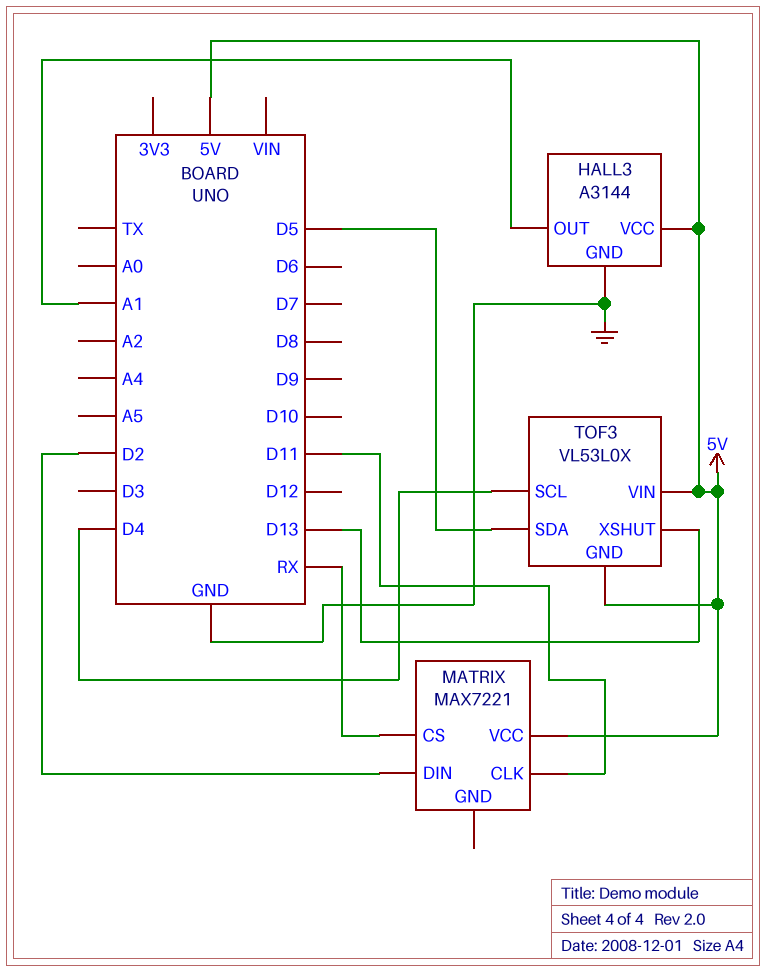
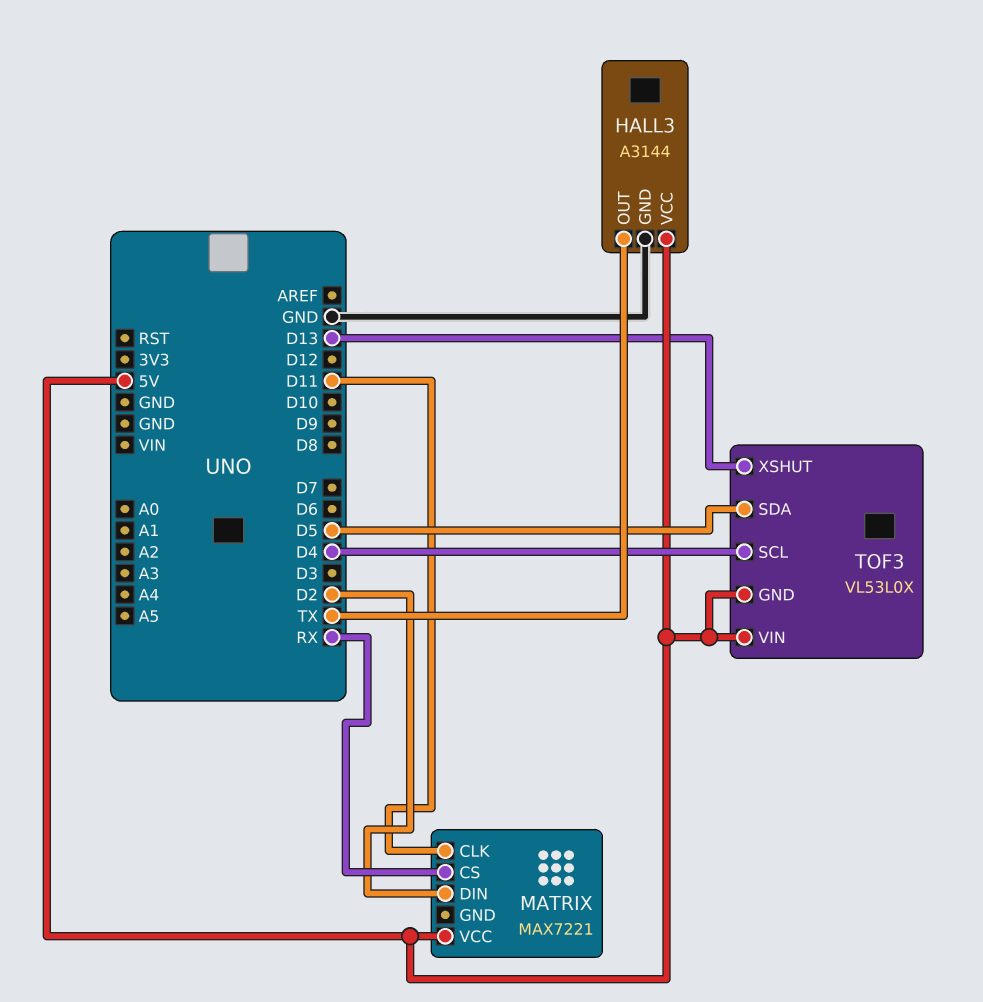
HALL3 pin OUT: A1 -> TX

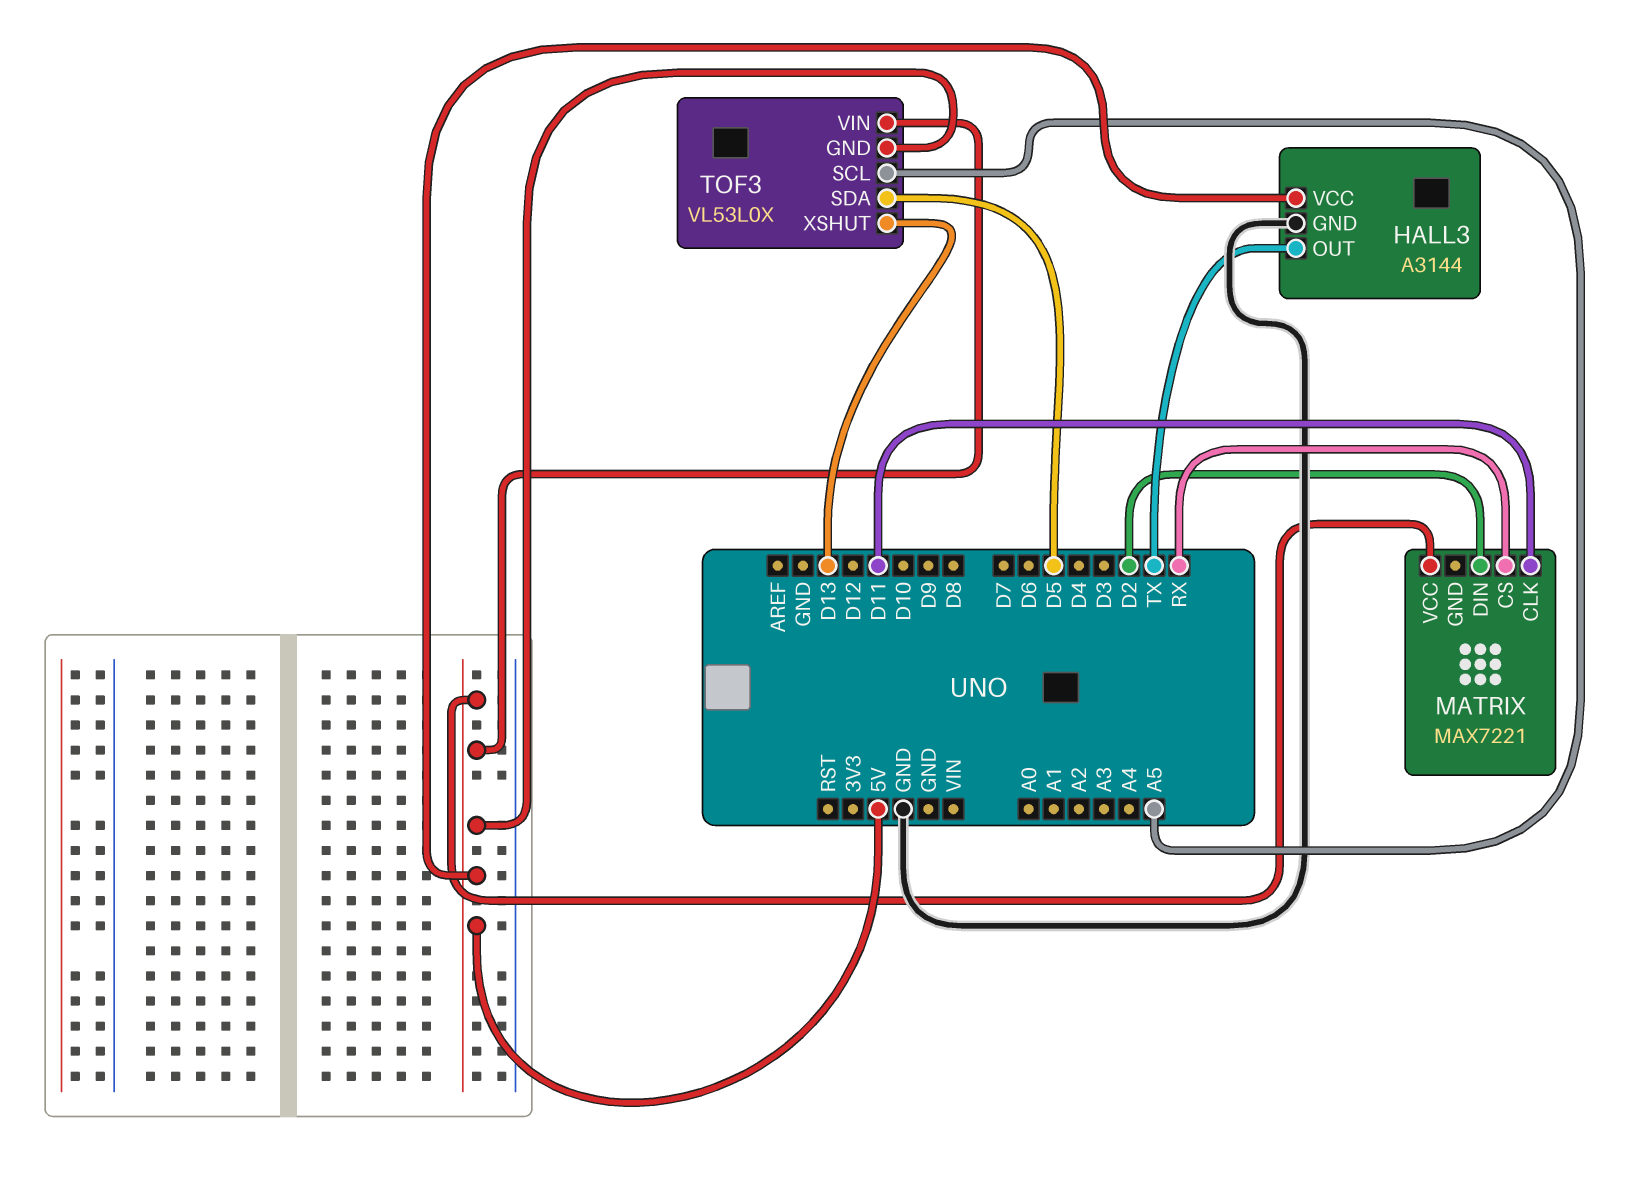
TOF3 pin SCL: D4 -> A5

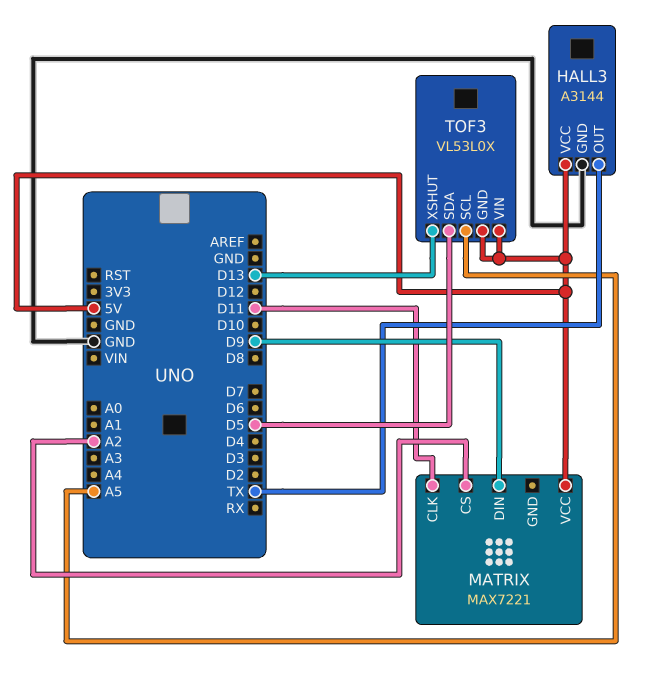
MATRIX pin CS: RX -> A2
MATRIX pin DIN: D2 -> D9

